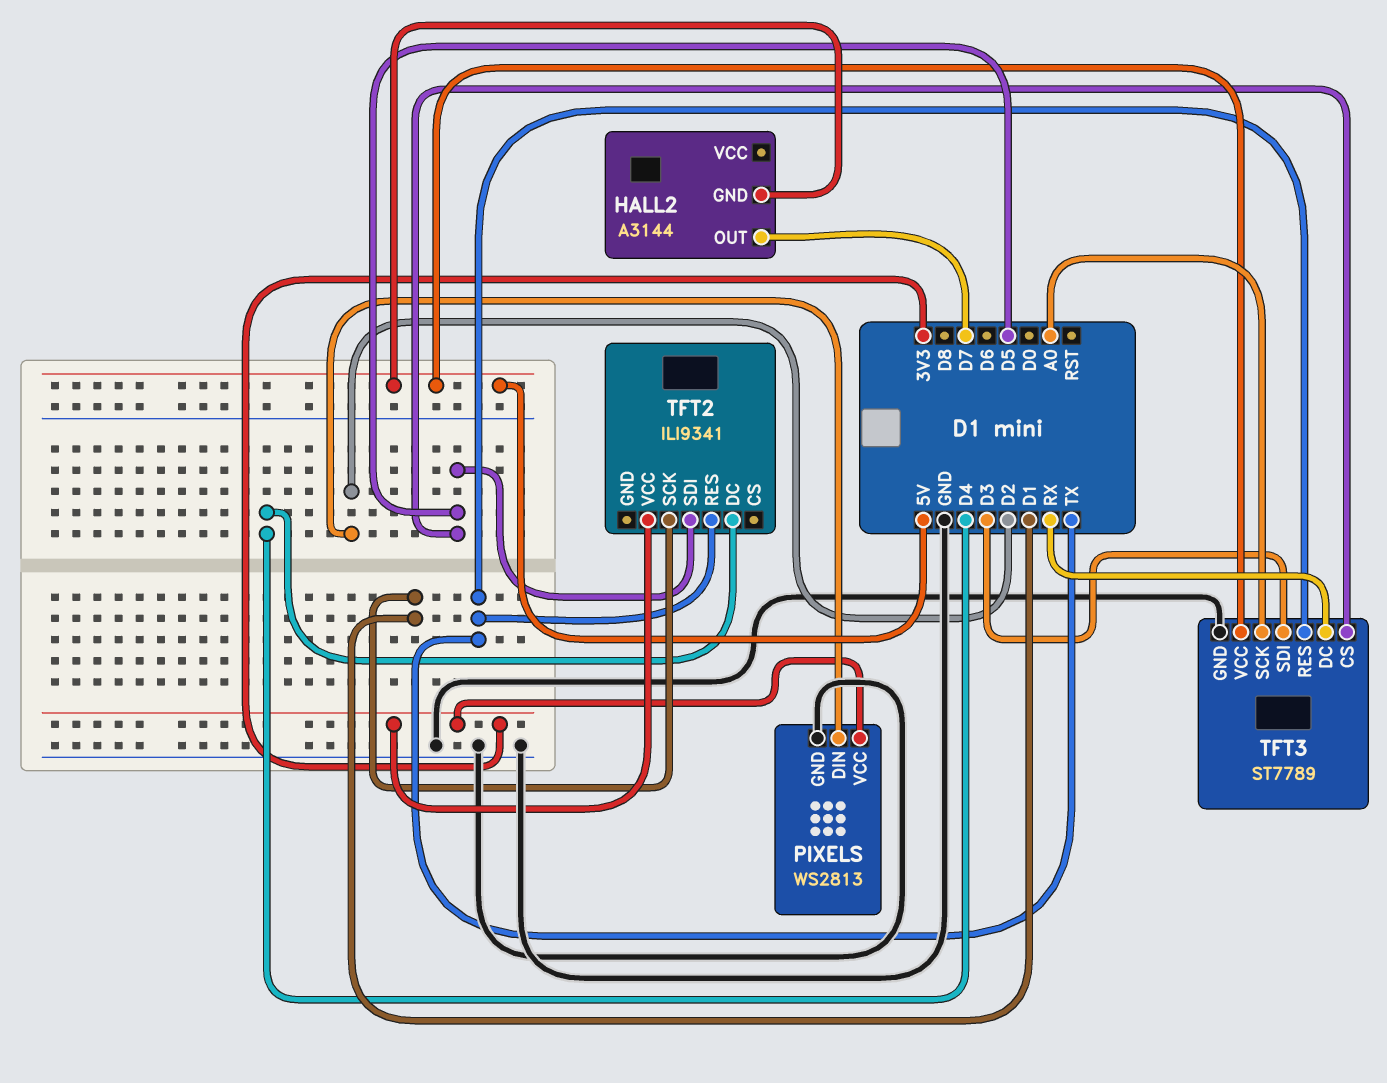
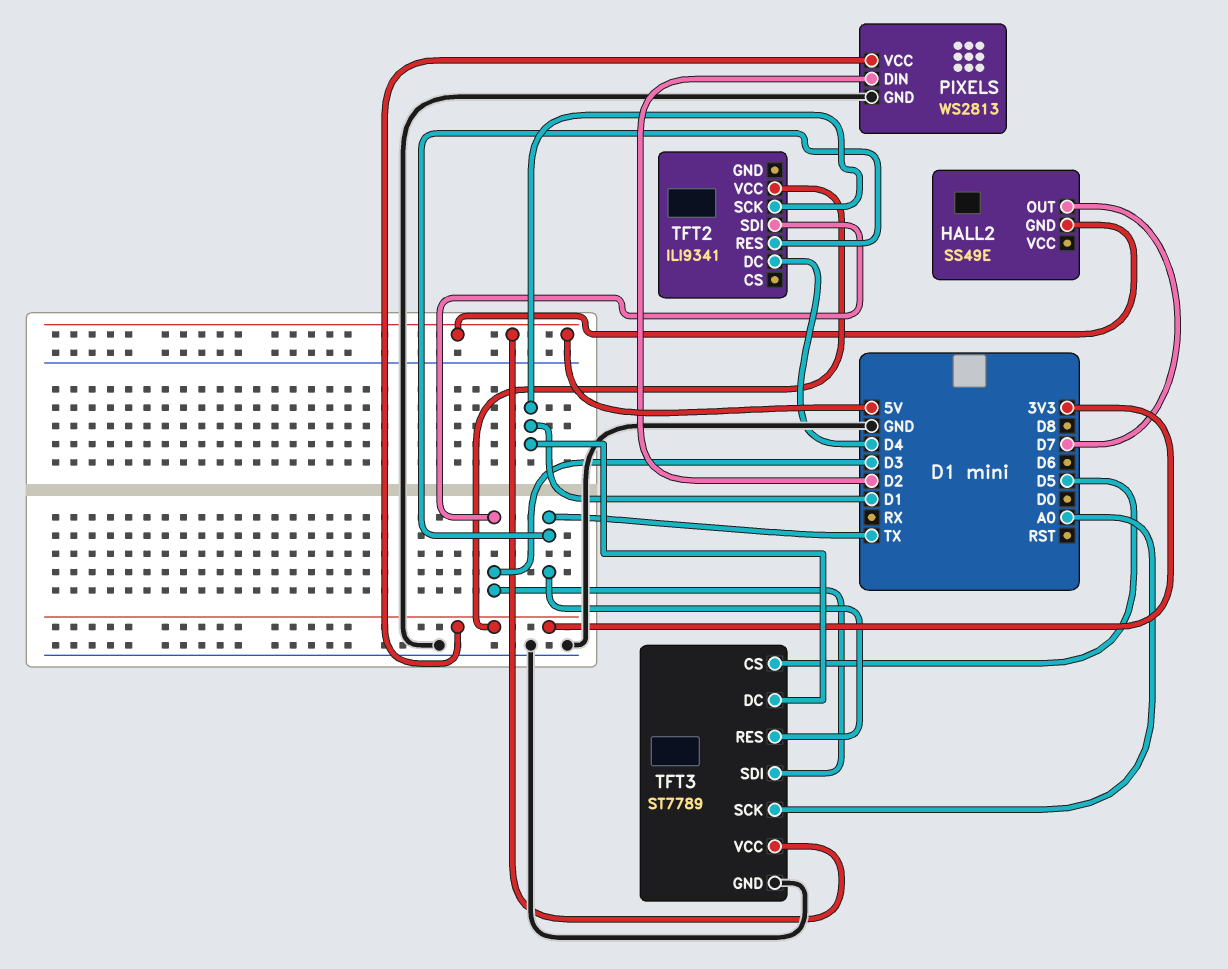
HALL2: A3144 -> SS49E
TFT2 pin SDI: D5 -> D3
TFT3 pin DC: RX -> D1

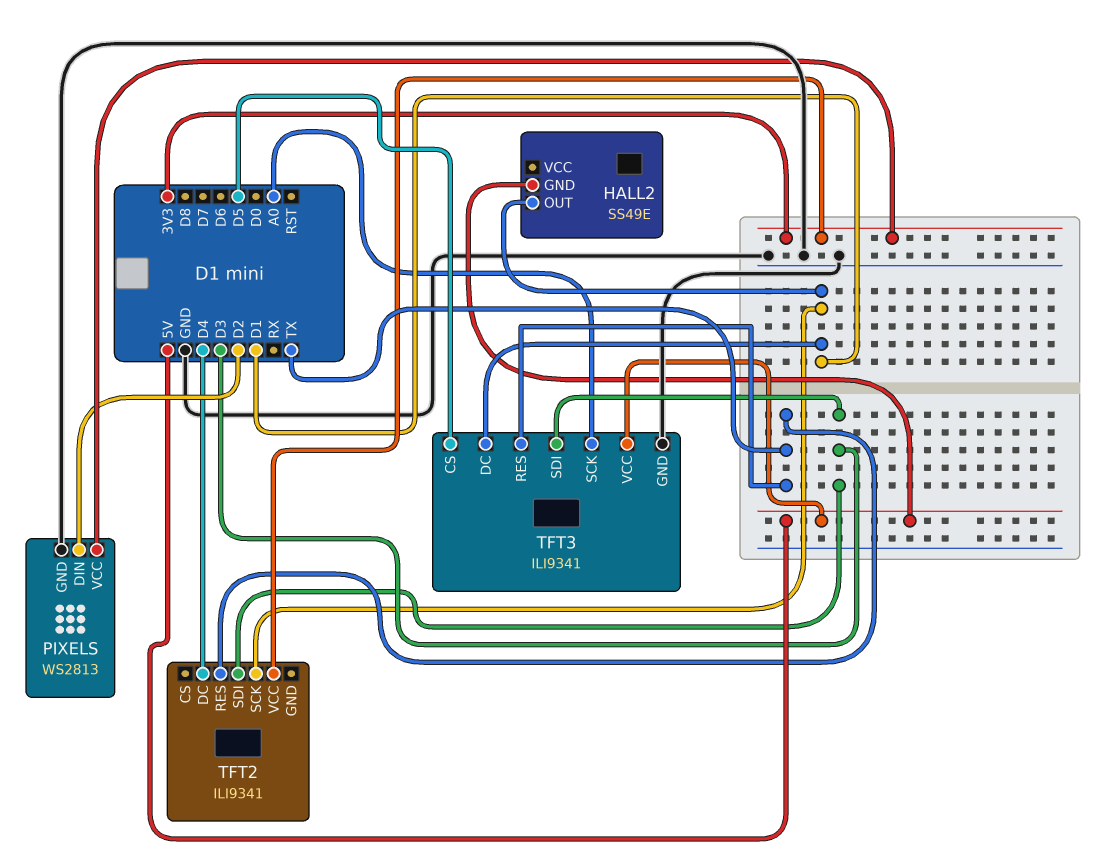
HALL2 pin OUT: D7 -> D1
TFT3: ST7789 -> ILI9341

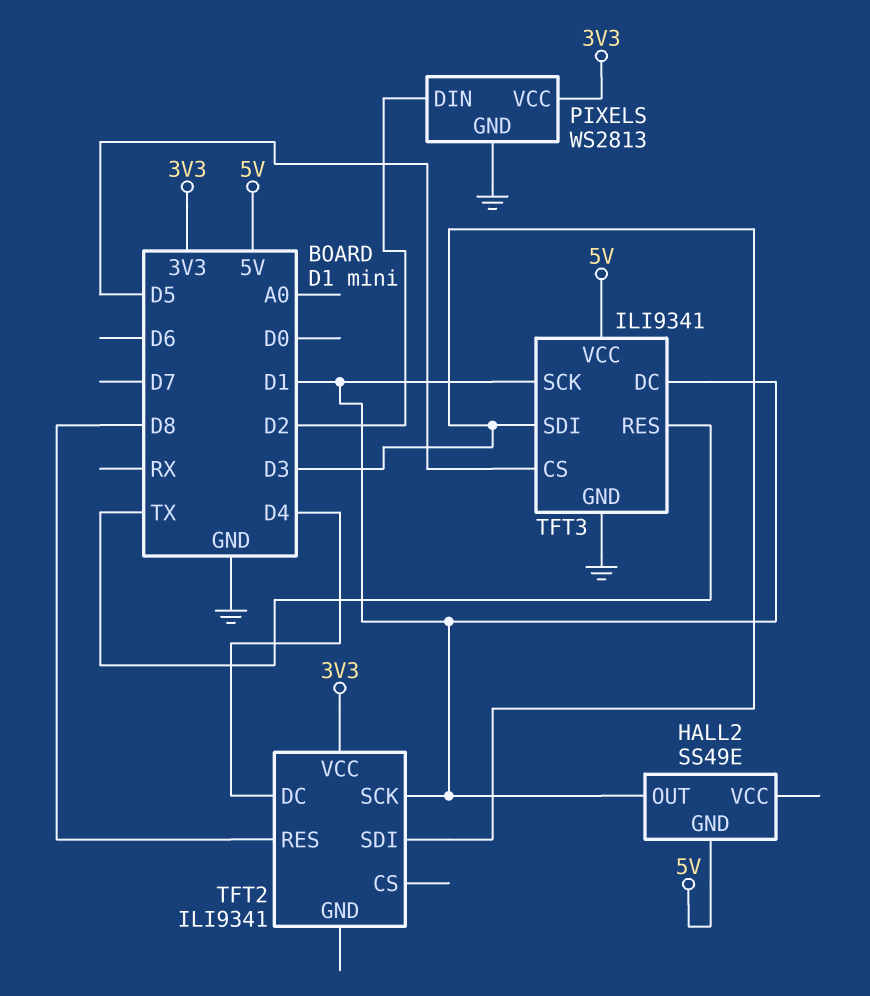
TFT2 pin RES: TX -> D8
TFT3 pin SCK: A0 -> D1

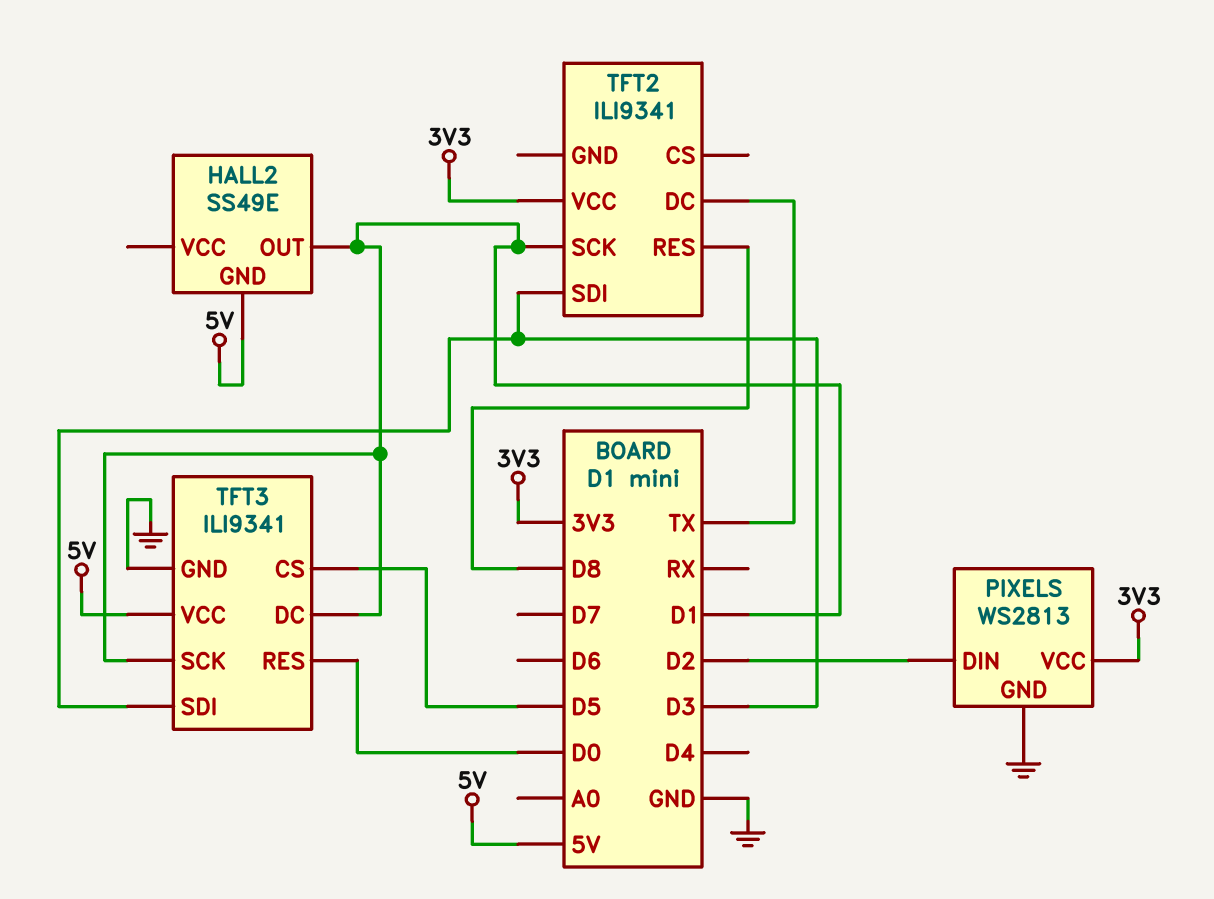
TFT2 pin DC: D4 -> TX
TFT3 pin RES: TX -> D0

